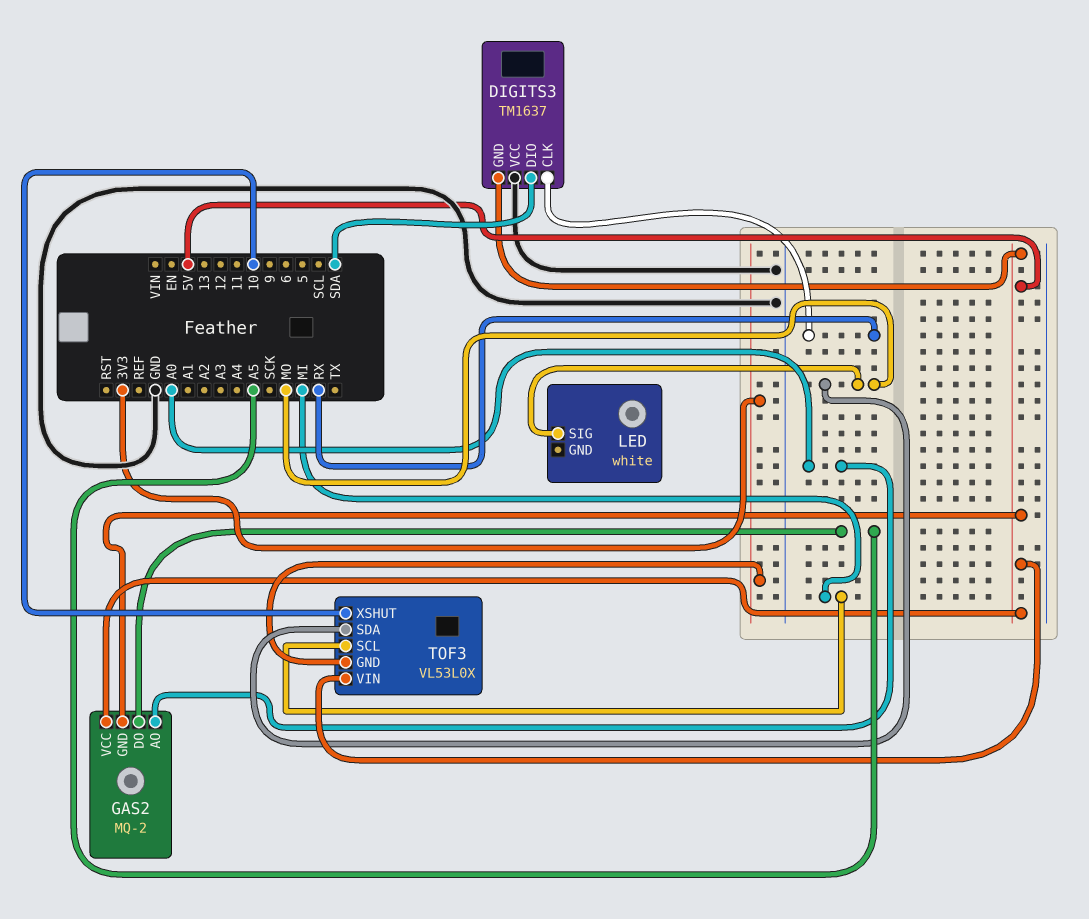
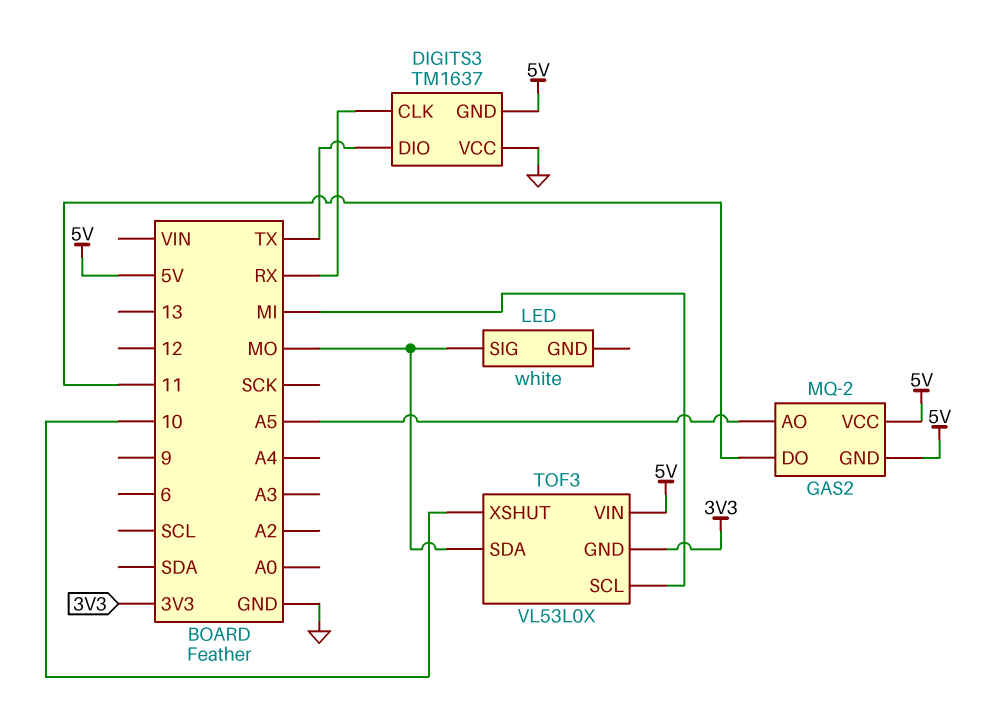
DIGITS3 pin DIO: SDA -> TX
GAS2 pin AO: A0 -> A5
GAS2 pin DO: A5 -> 11

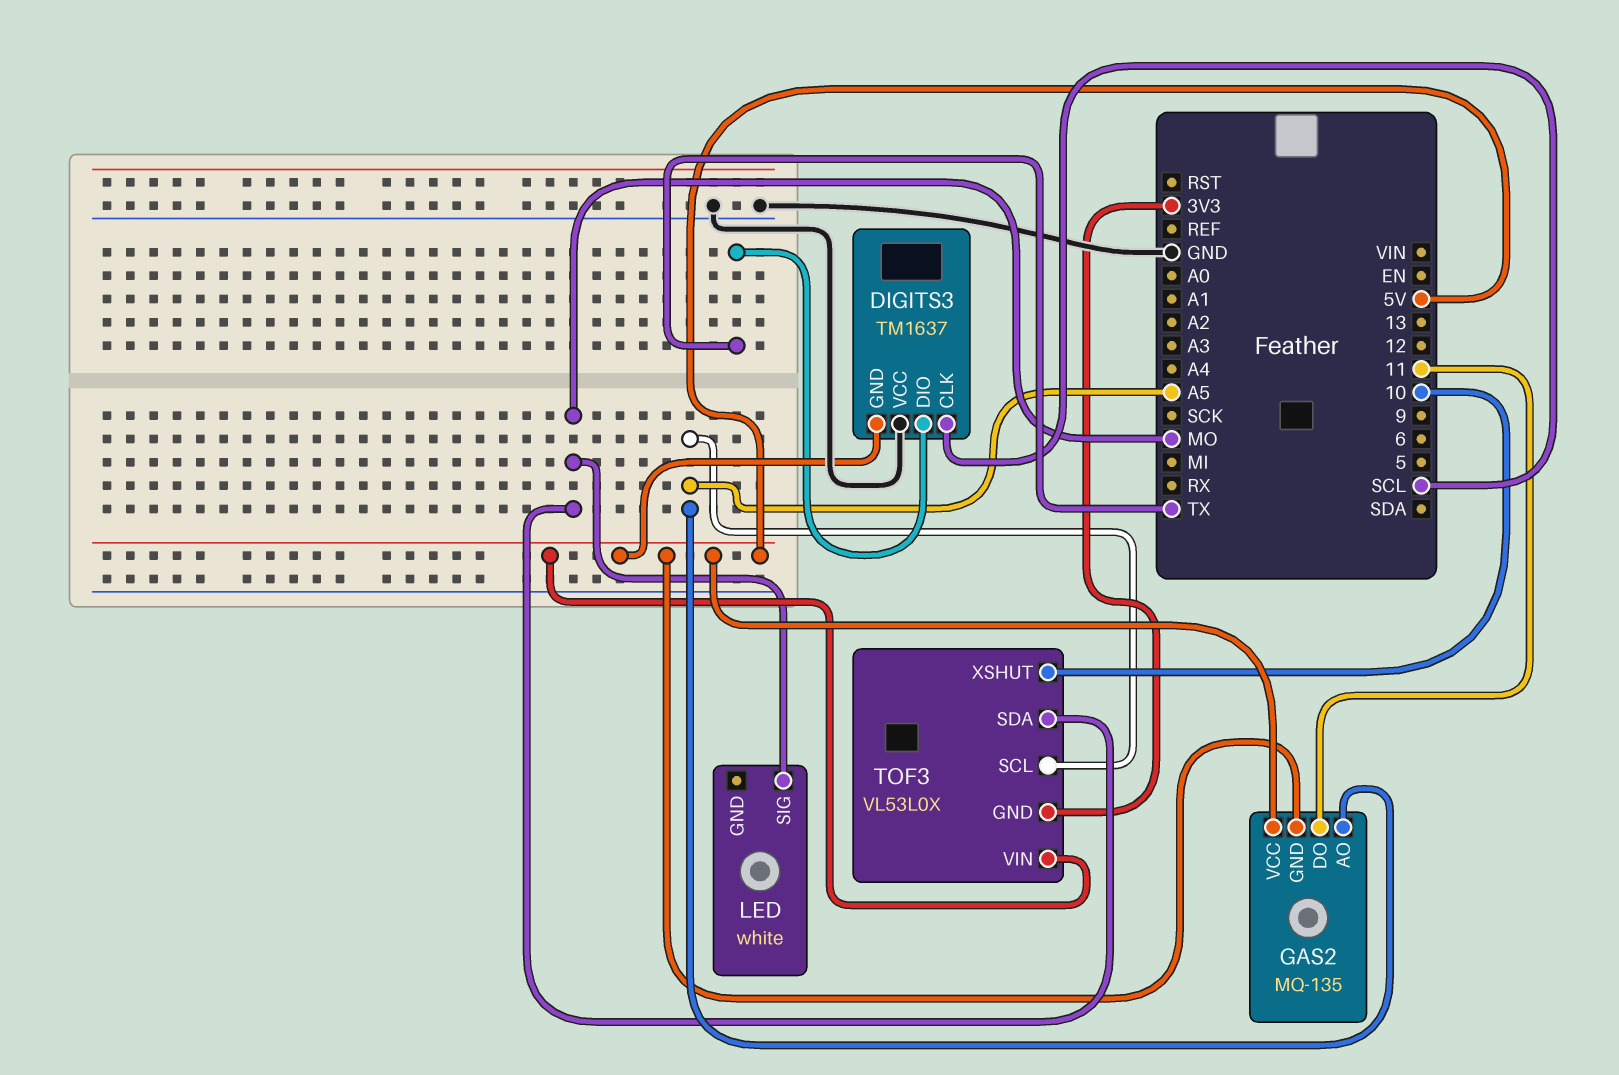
DIGITS3 pin CLK: RX -> SCL
GAS2: MQ-2 -> MQ-135
TOF3 pin SCL: MI -> A5

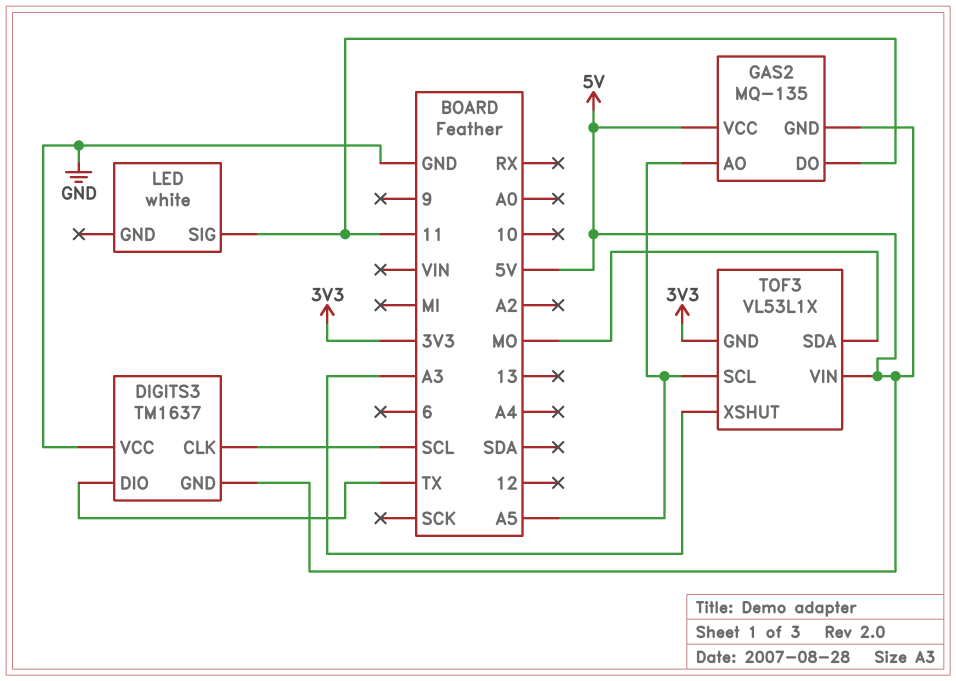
LED pin SIG: MO -> 11
TOF3: VL53L0X -> VL53L1X
TOF3 pin XSHUT: 10 -> A3

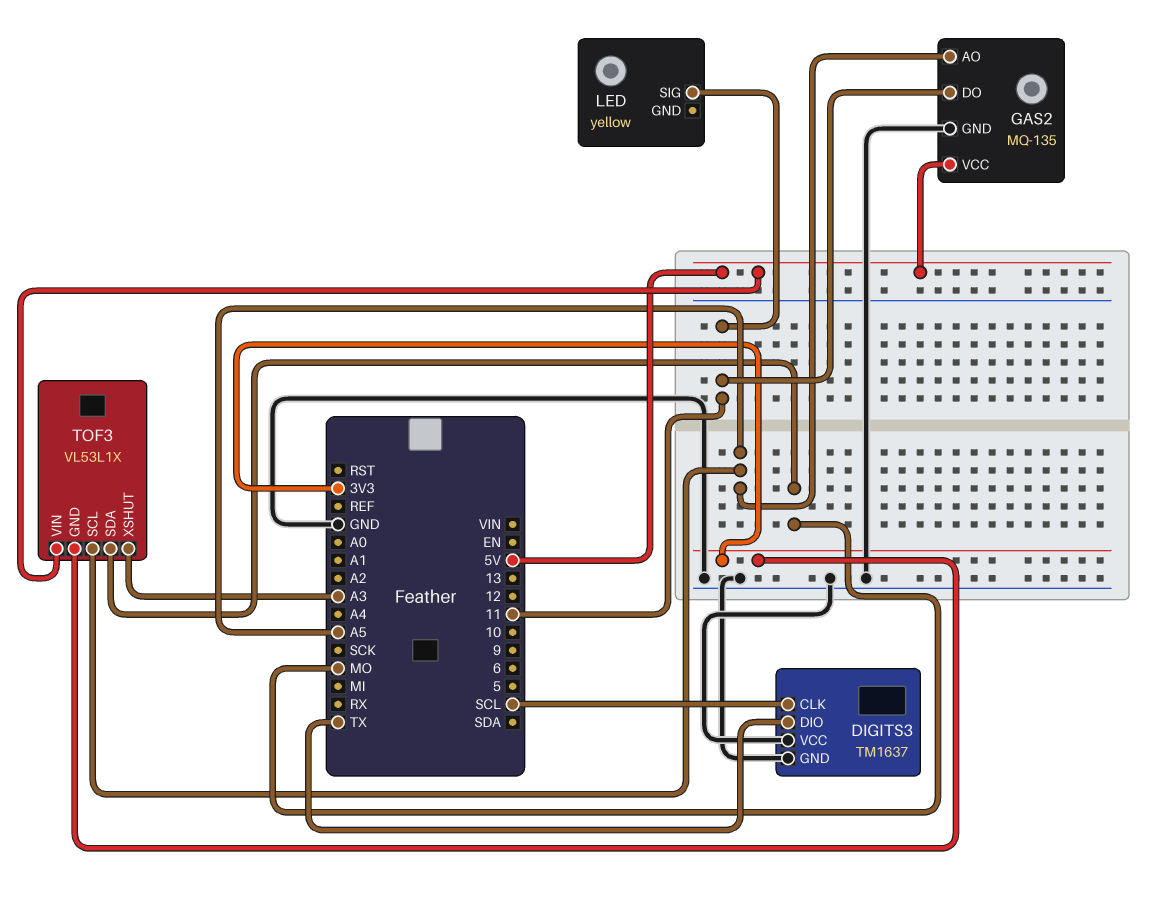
DIGITS3 pin GND: 5V -> GND
GAS2 pin GND: 5V -> GND
LED: white -> yellow

